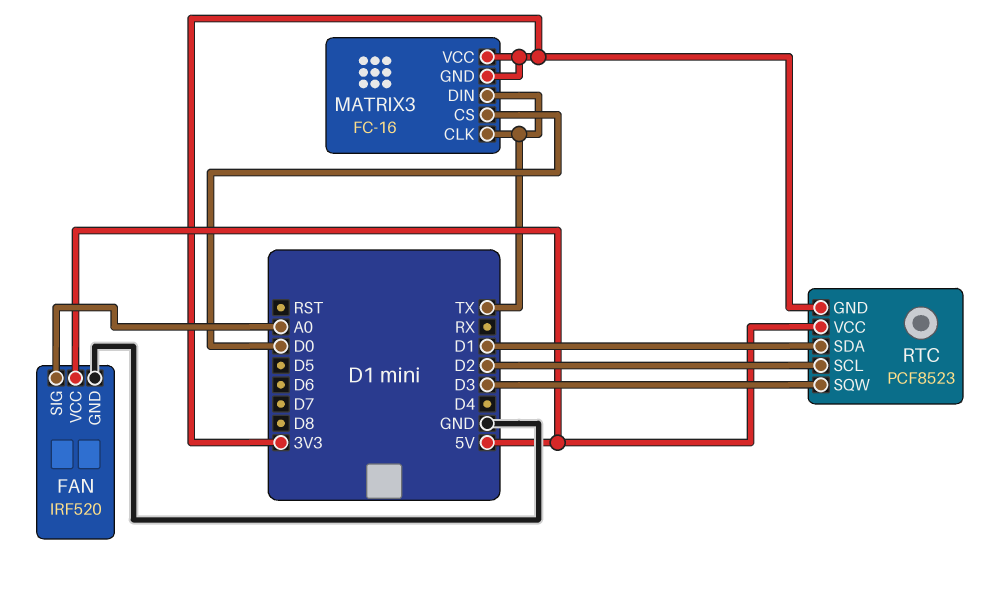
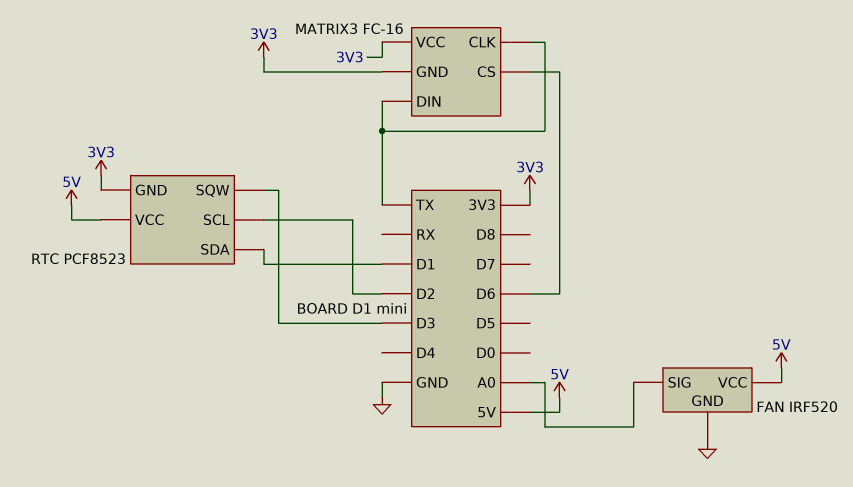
MATRIX3 pin CS: D0 -> D6

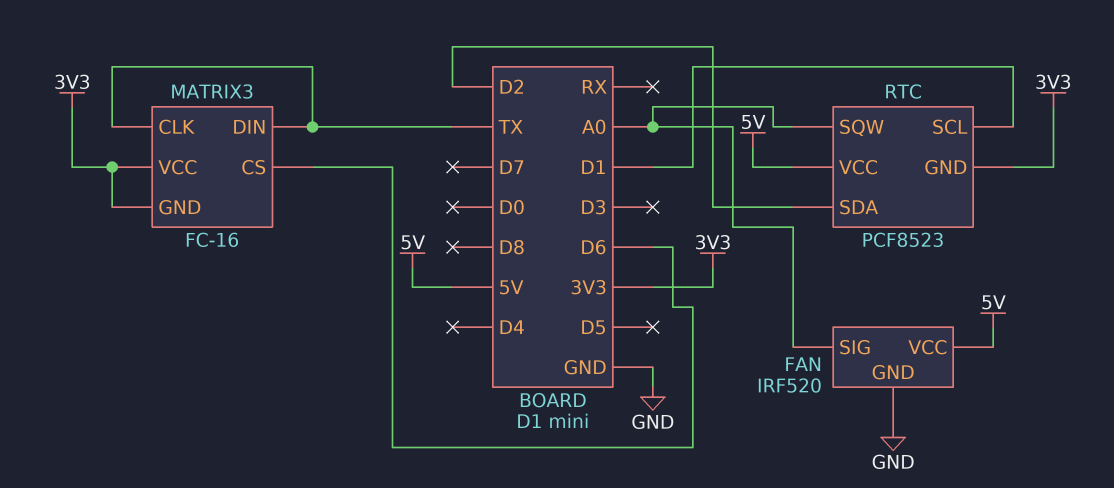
RTC pin SCL: D2 -> D1
RTC pin SDA: D1 -> D2
RTC pin SQW: D3 -> A0

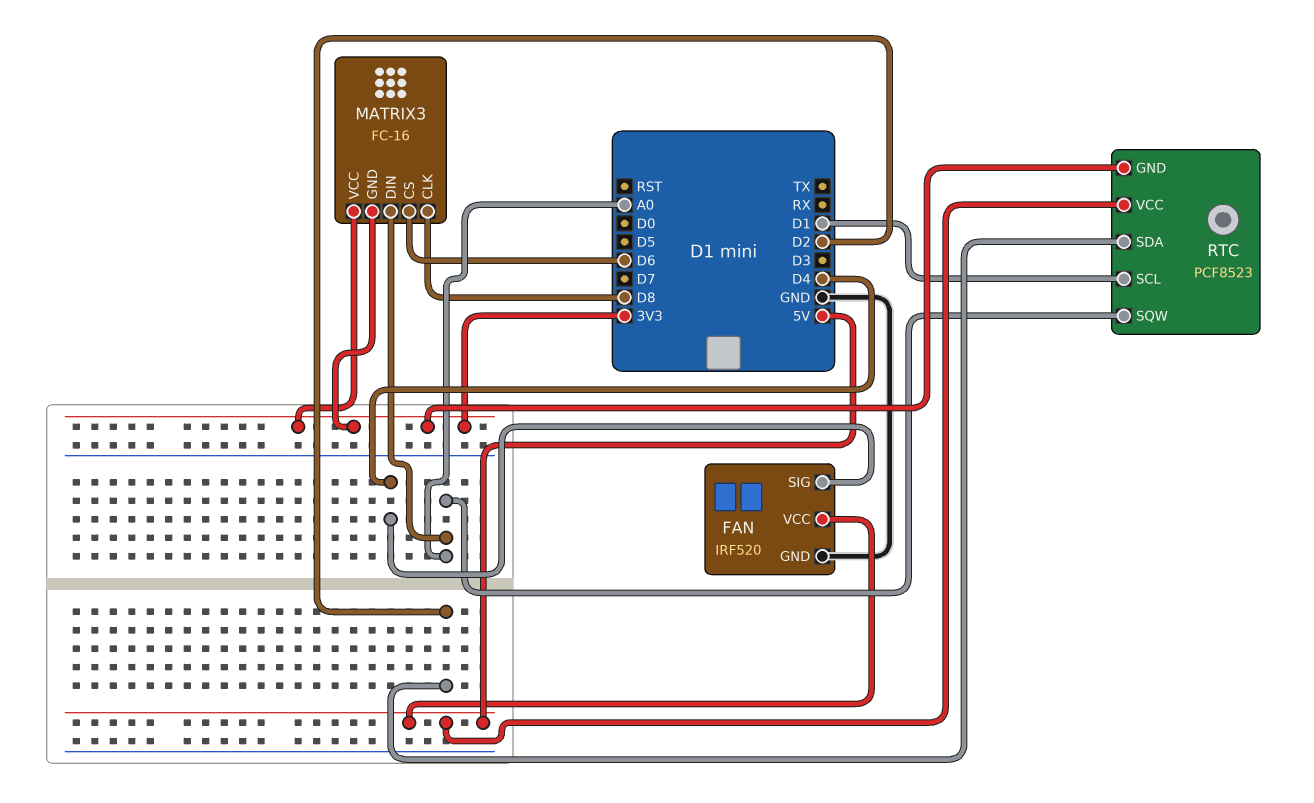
FAN pin SIG: A0 -> D4
MATRIX3 pin CLK: TX -> D8
MATRIX3 pin DIN: TX -> A0

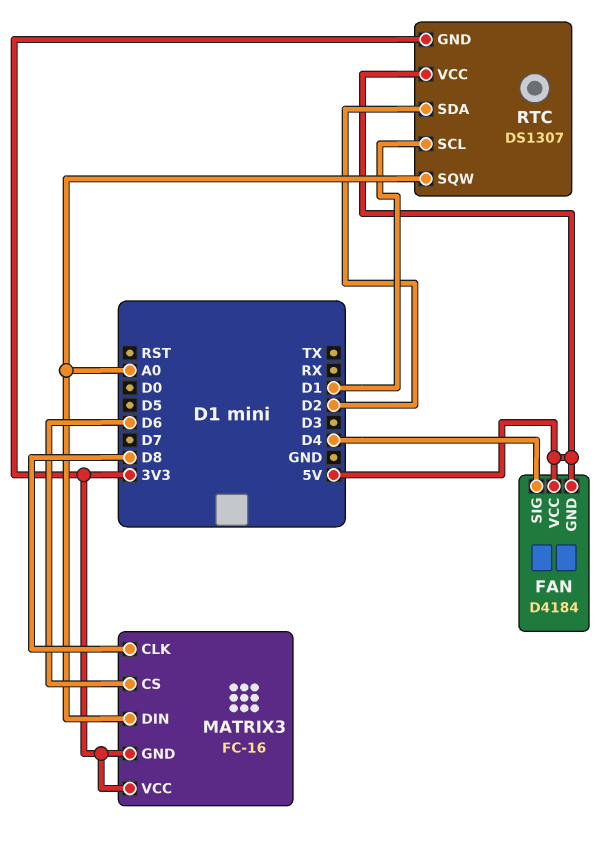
FAN: IRF520 -> D4184
FAN pin GND: GND -> 5V
RTC: PCF8523 -> DS1307

